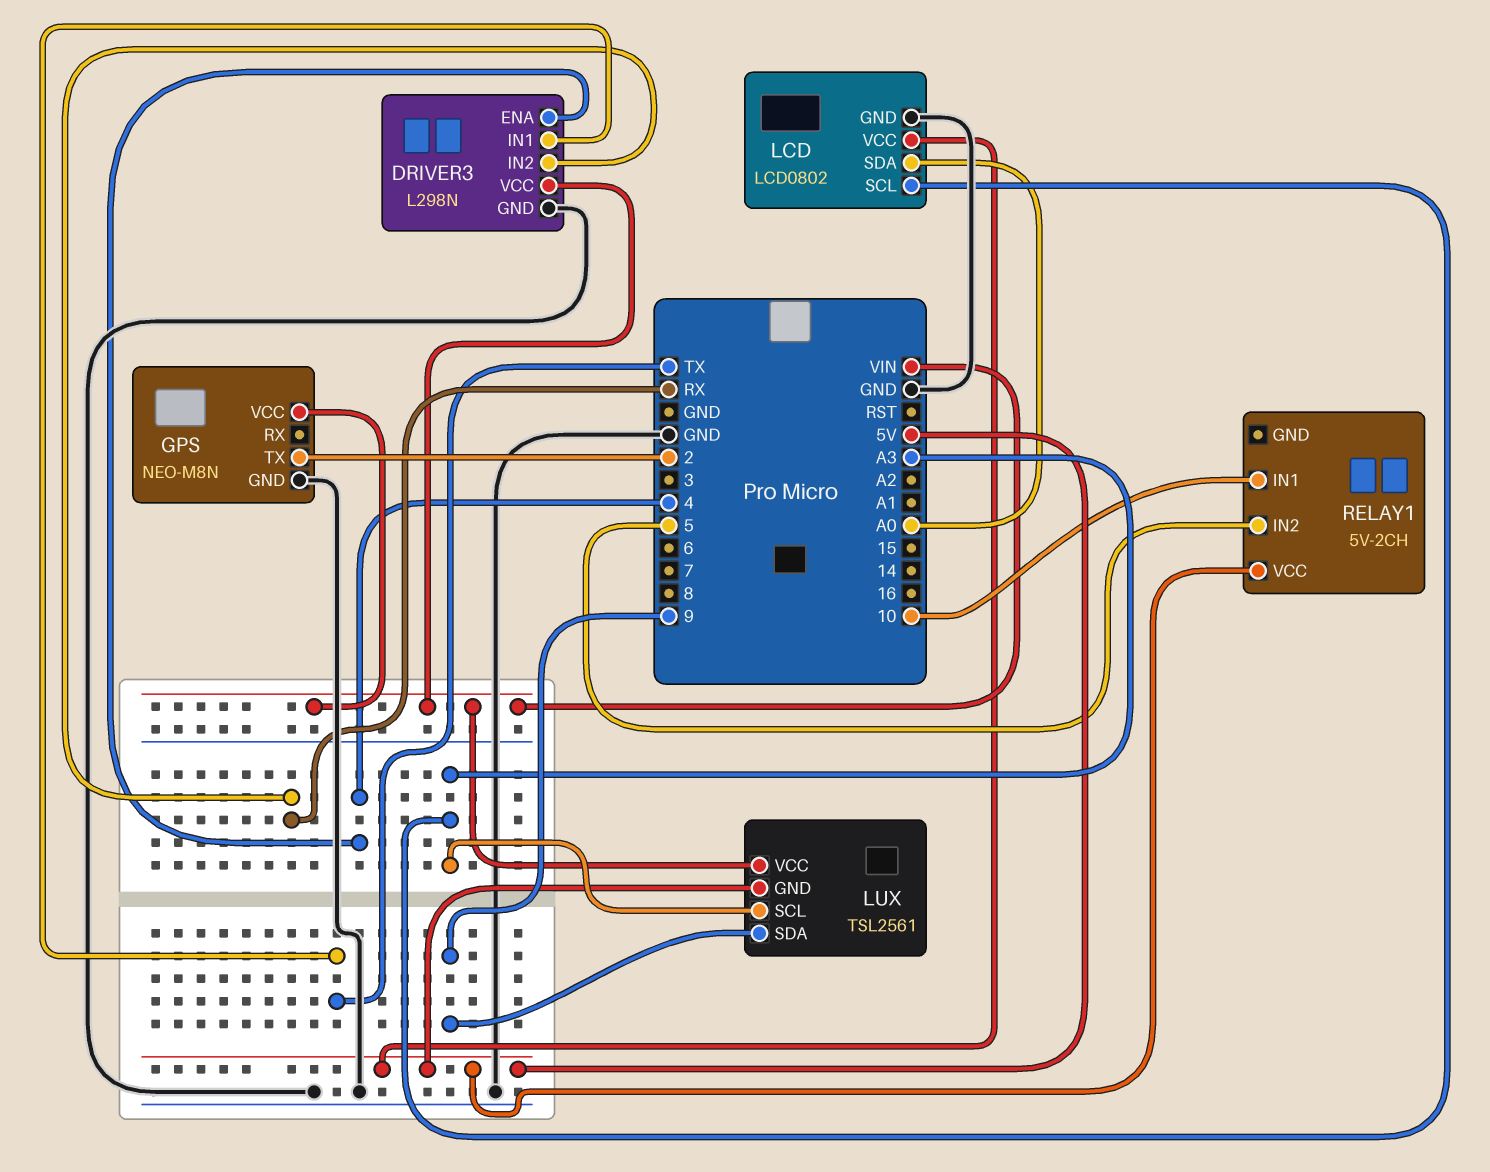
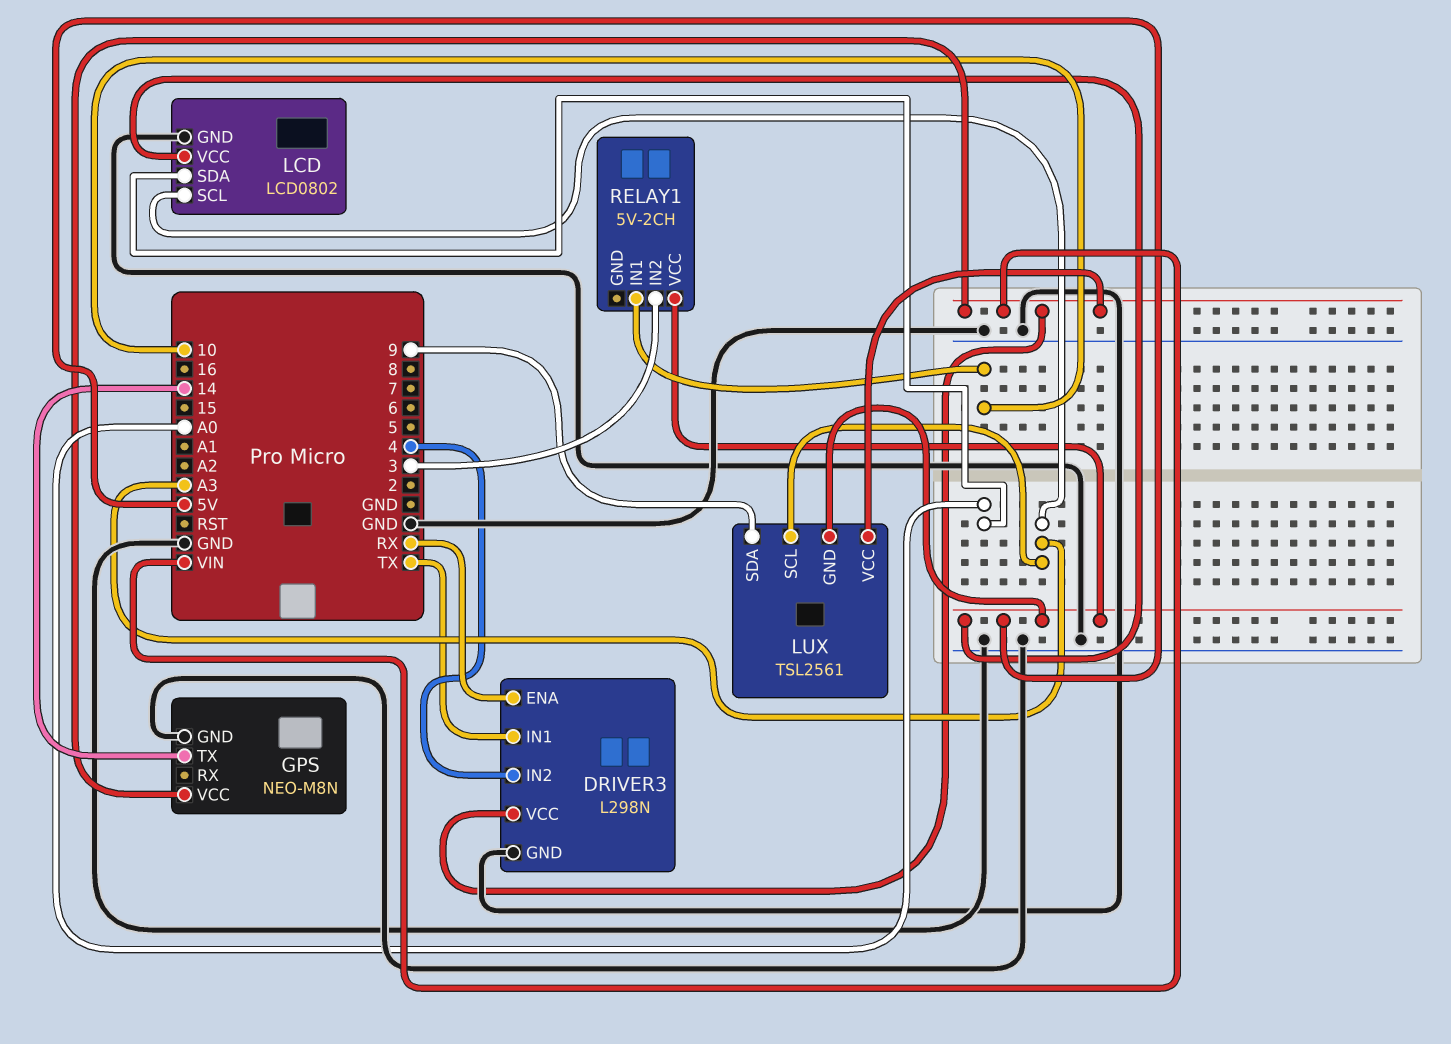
DRIVER3 pin ENA: 4 -> RX
DRIVER3 pin IN2: RX -> 4
GPS pin TX: 2 -> 14
RELAY1 pin IN2: 5 -> 3

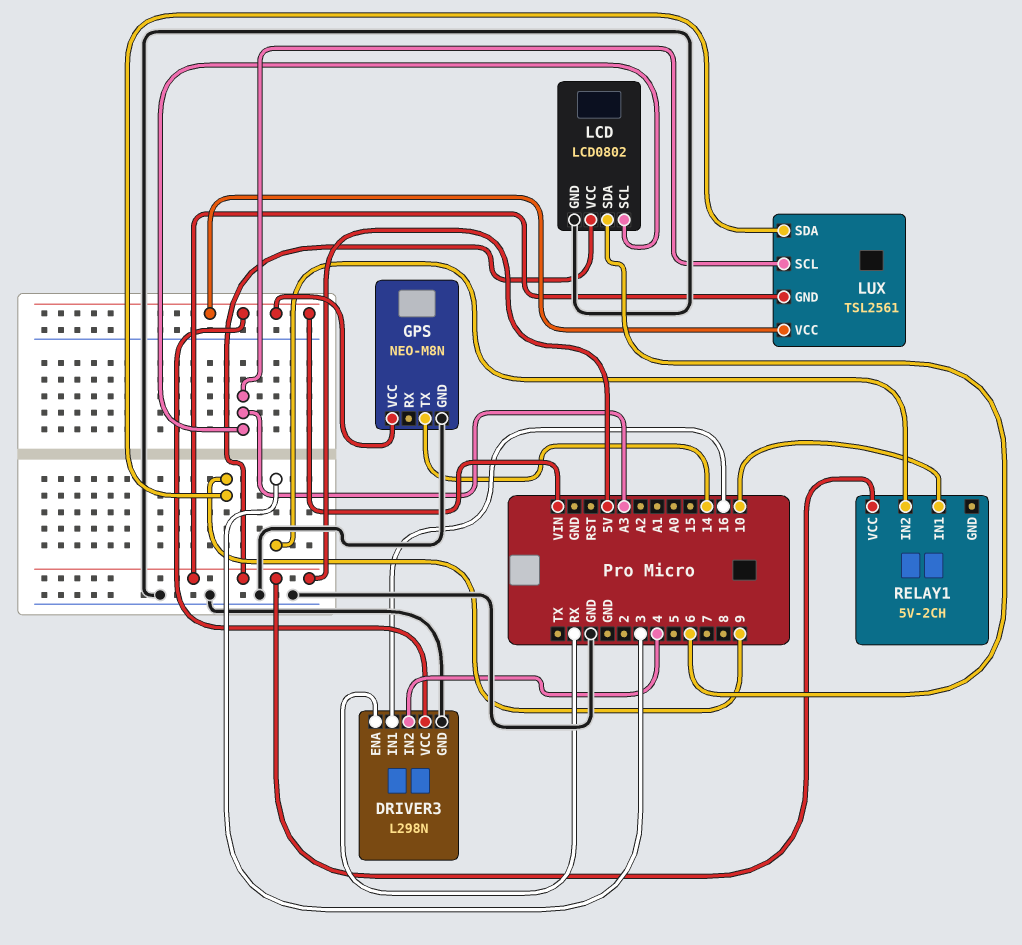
DRIVER3 pin IN1: TX -> 16
LCD pin SDA: A0 -> 6

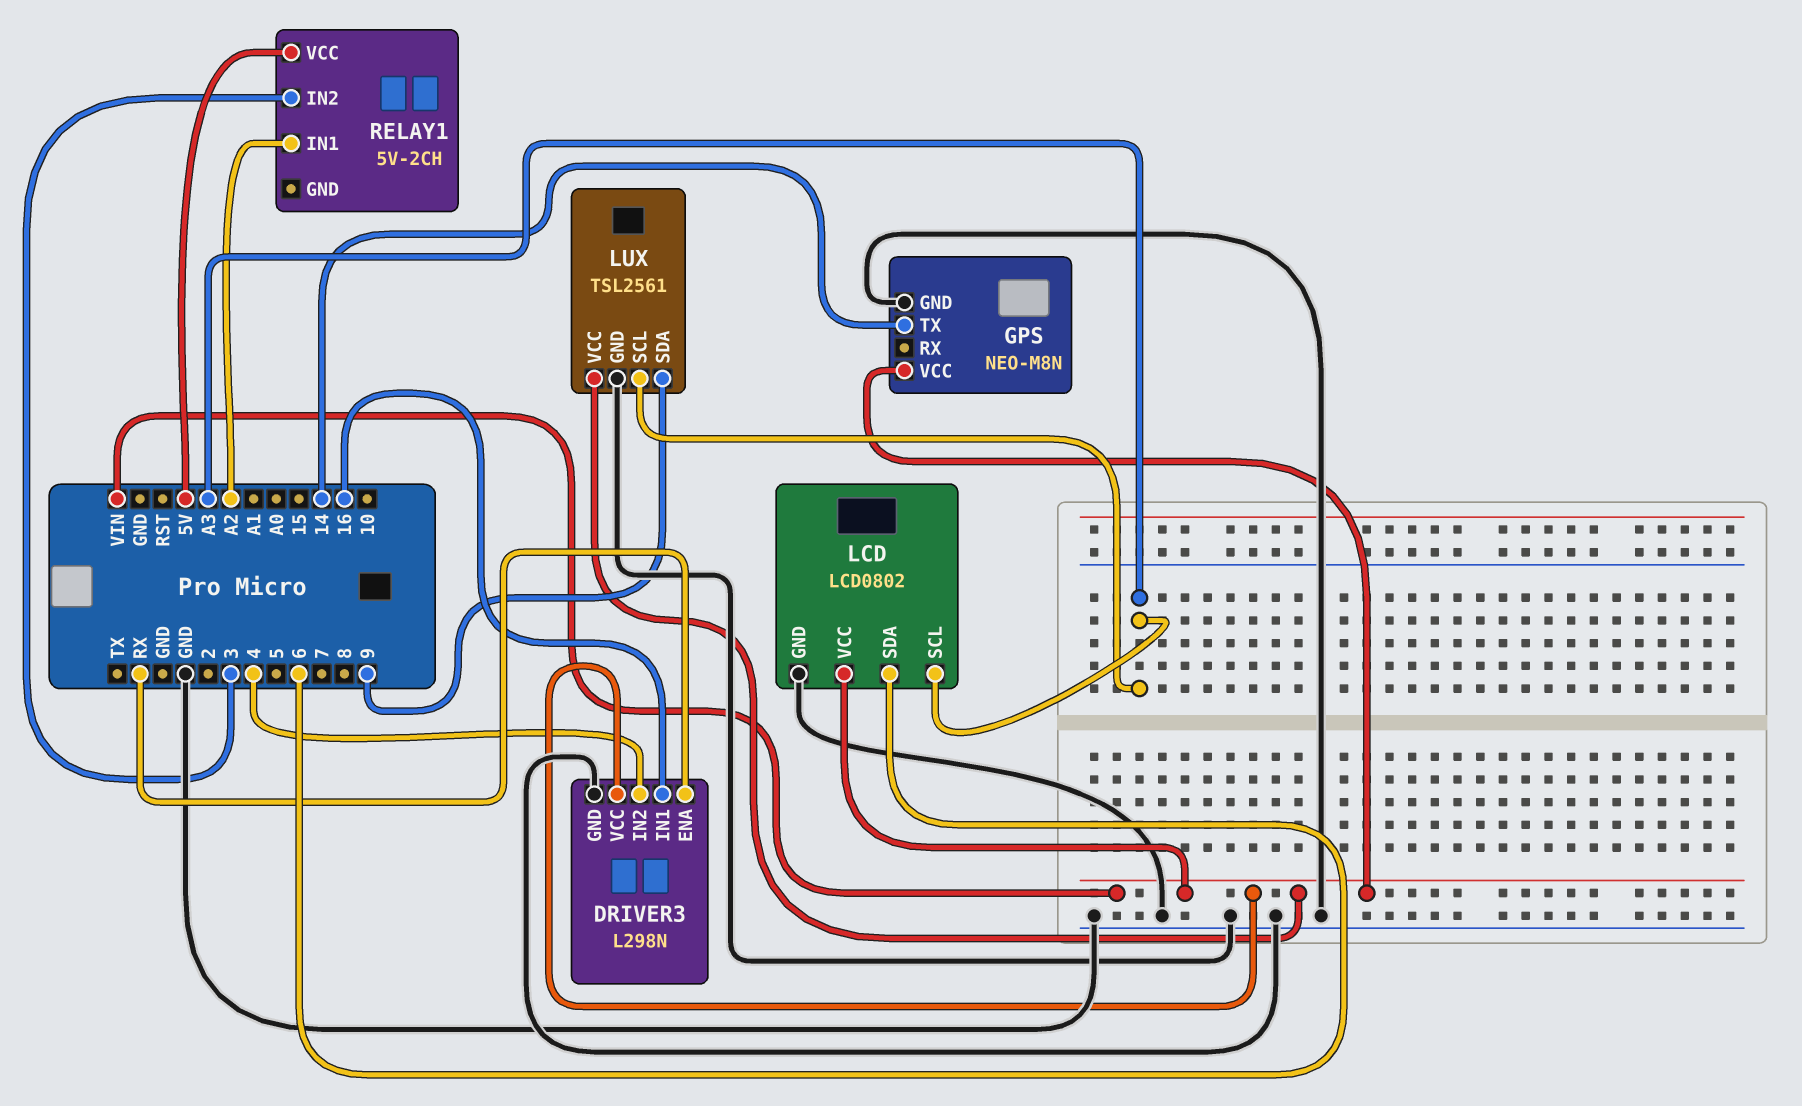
LCD pin VCC: 5V -> VIN
LUX pin GND: 5V -> GND
RELAY1 pin IN1: 10 -> A2

